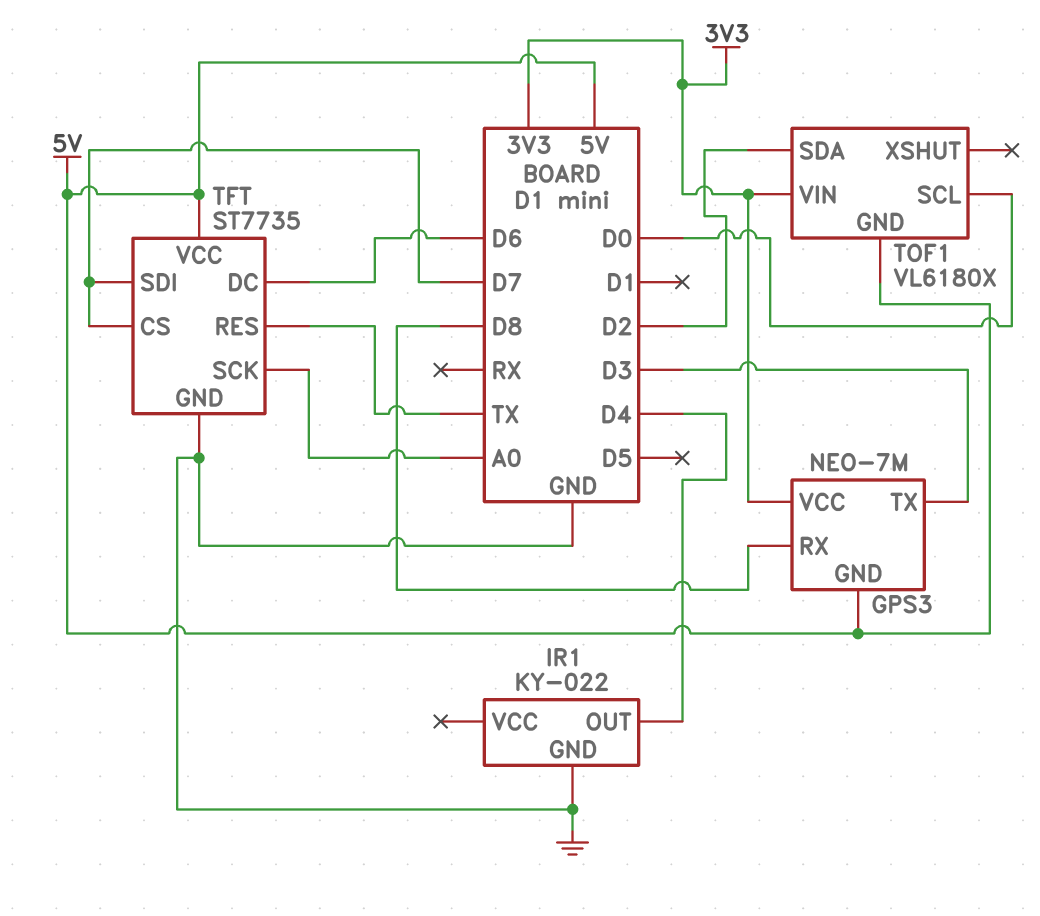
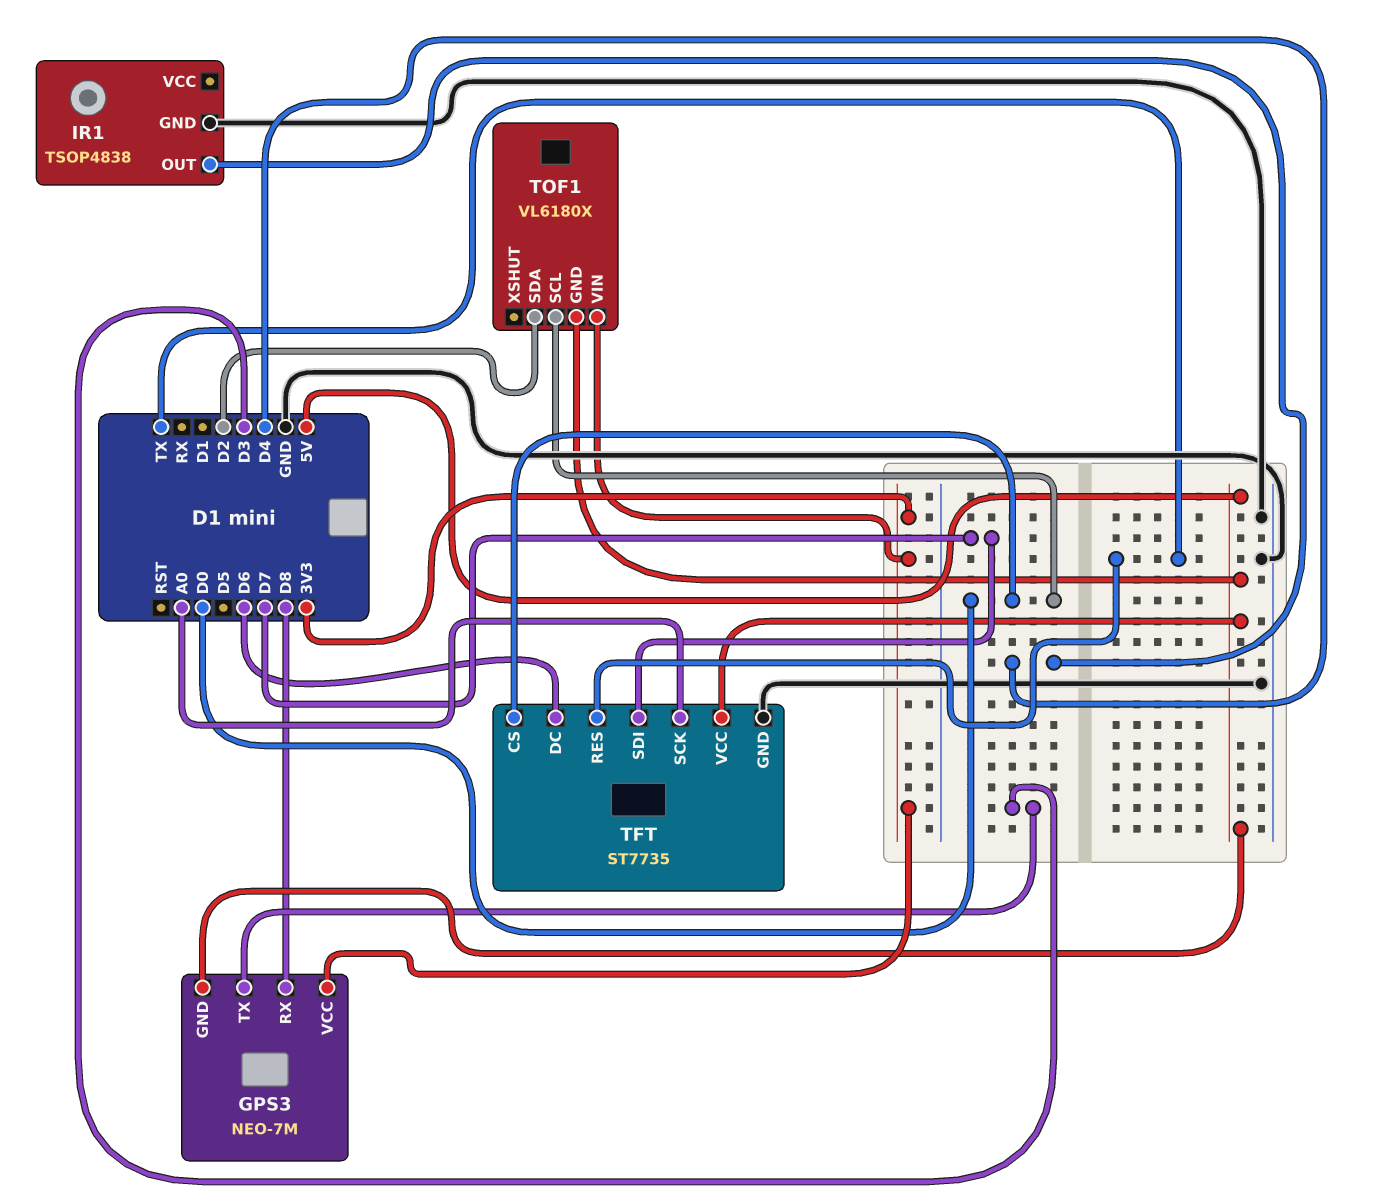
IR1: KY-022 -> TSOP4838
TFT pin CS: D7 -> D0

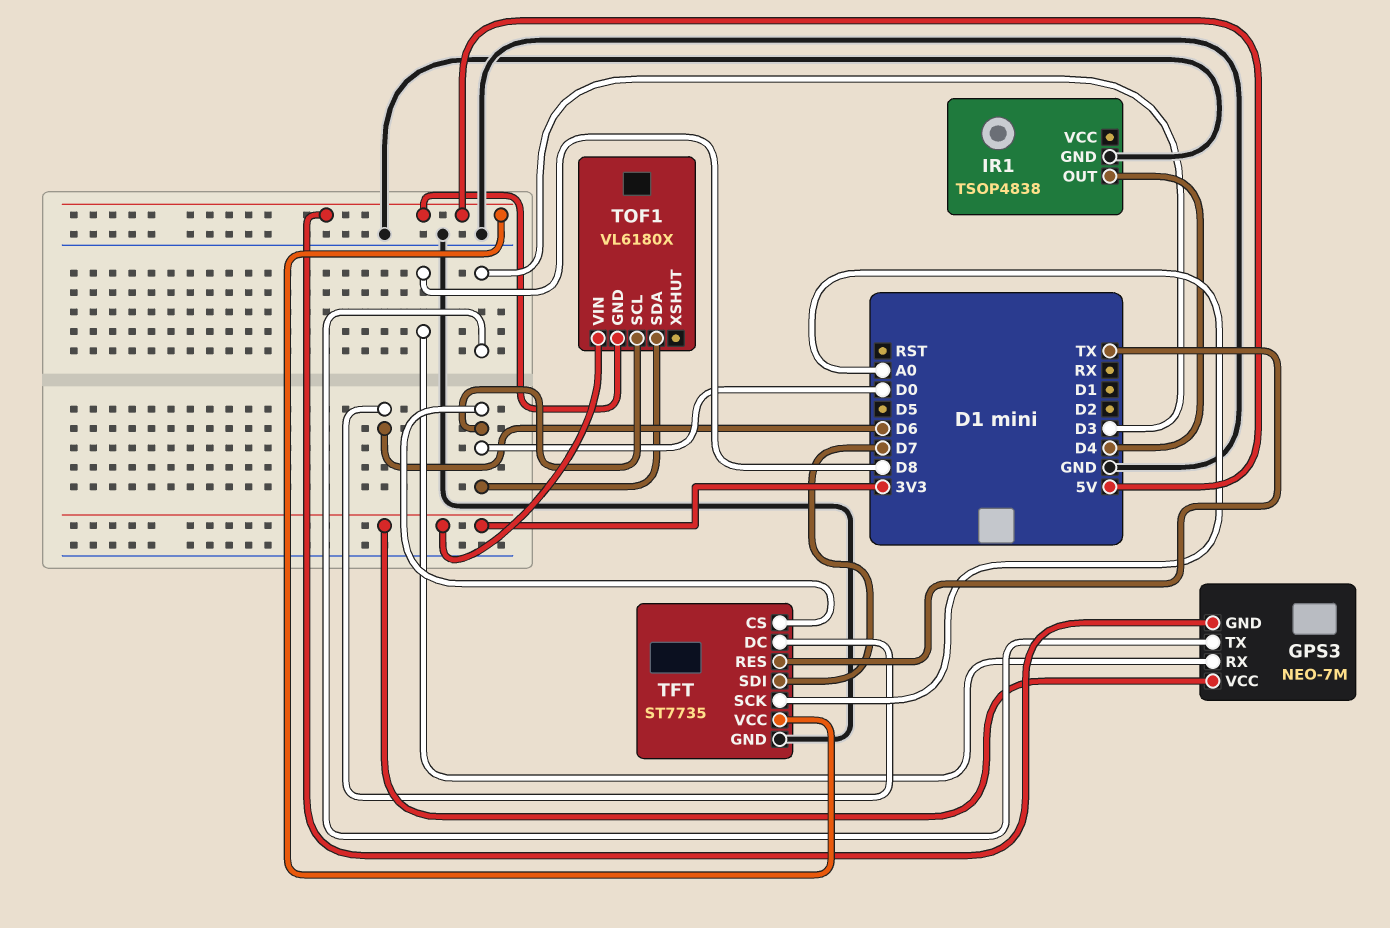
TOF1 pin SDA: D2 -> D0

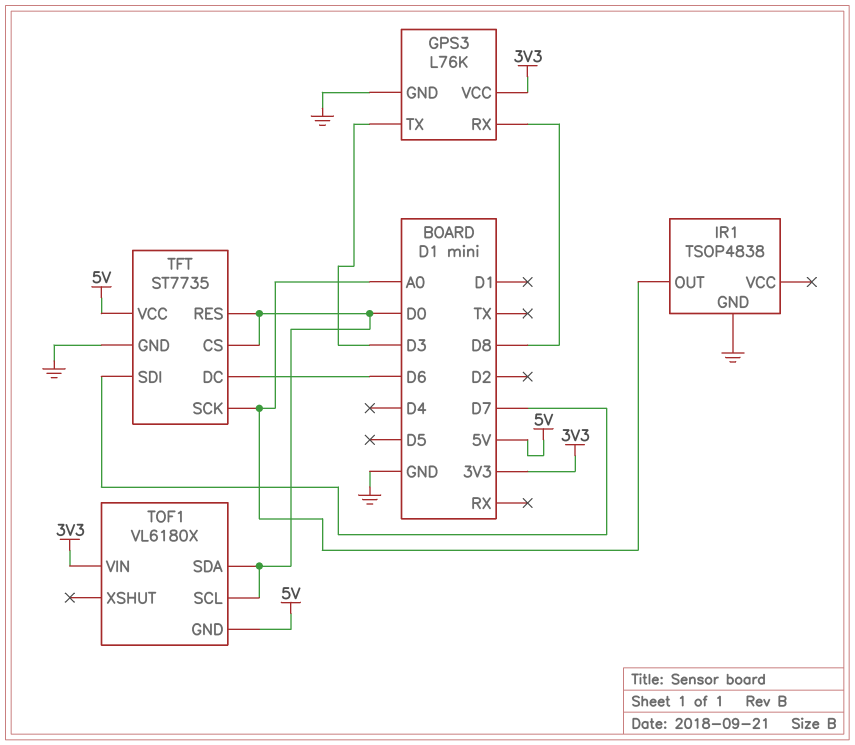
GPS3: NEO-7M -> L76K
GPS3 pin GND: 5V -> GND
IR1 pin OUT: D4 -> A0
TFT pin RES: TX -> D0

